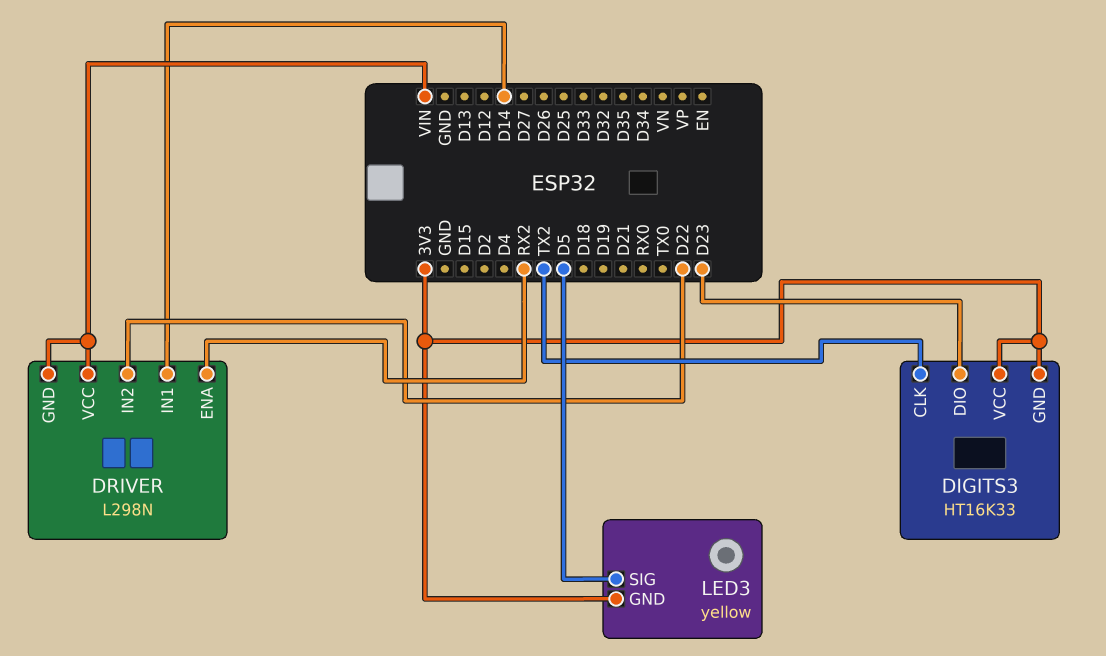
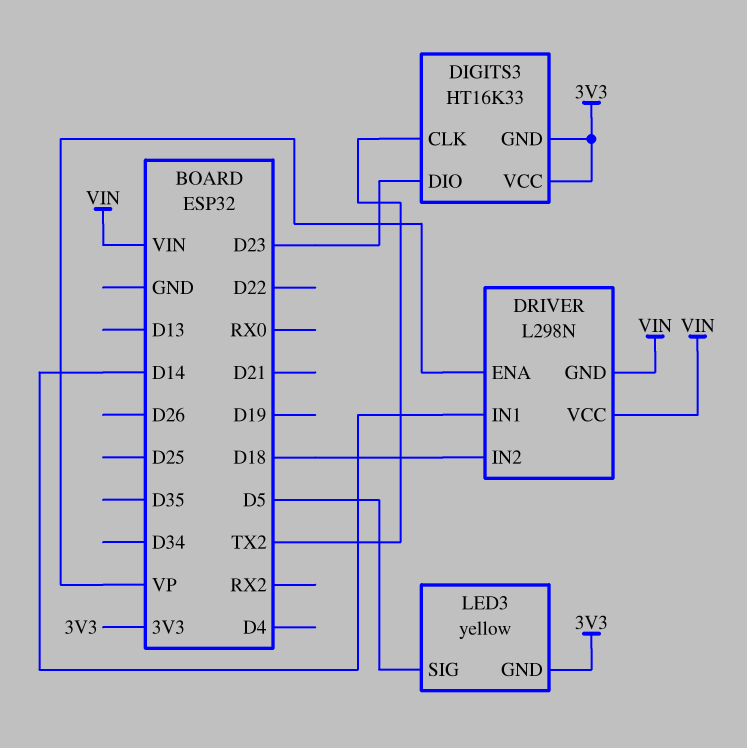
DRIVER pin ENA: RX2 -> VP
DRIVER pin IN2: D22 -> D18

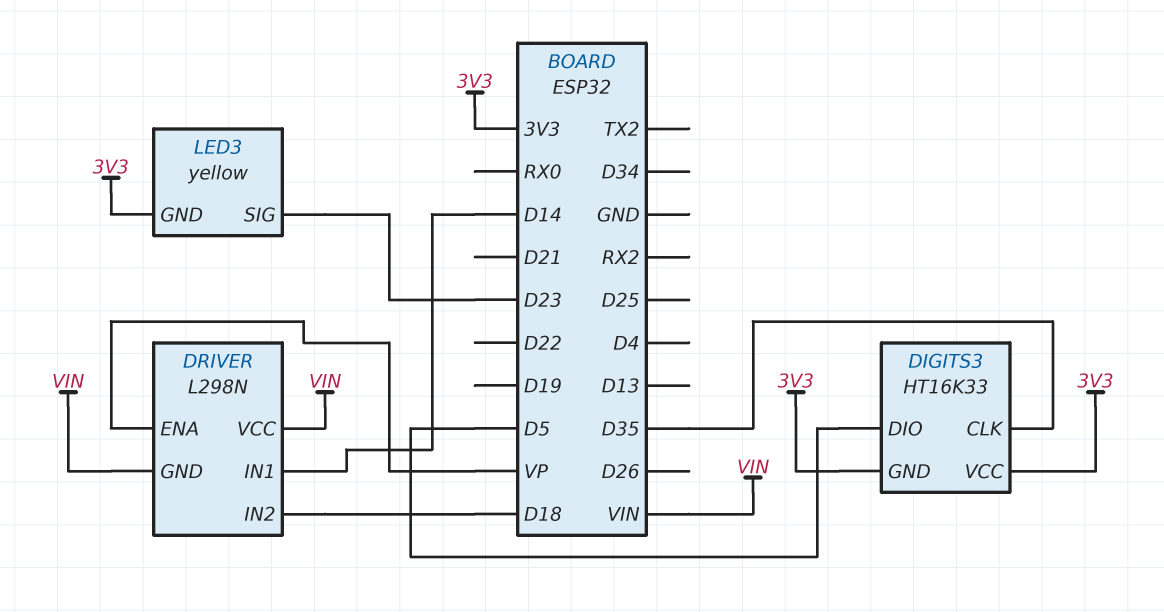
DIGITS3 pin CLK: TX2 -> D35
DIGITS3 pin DIO: D23 -> D5
LED3 pin SIG: D5 -> D23

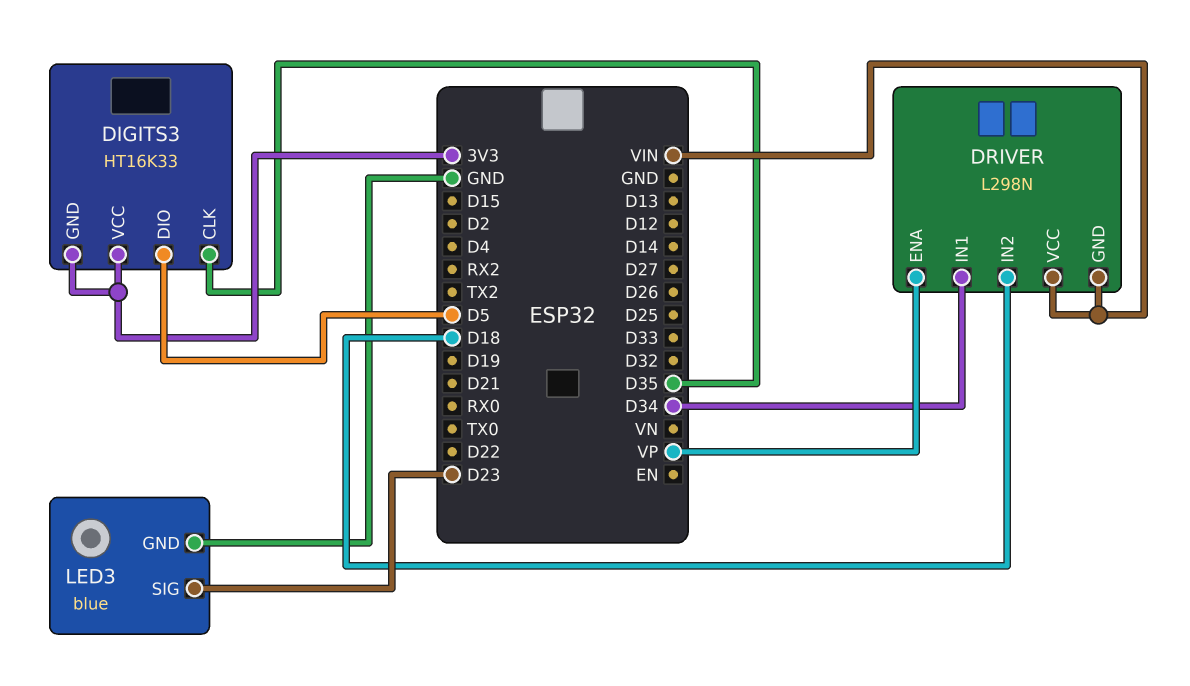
DRIVER pin IN1: D14 -> D34
LED3: yellow -> blue
LED3 pin GND: 3V3 -> GND

